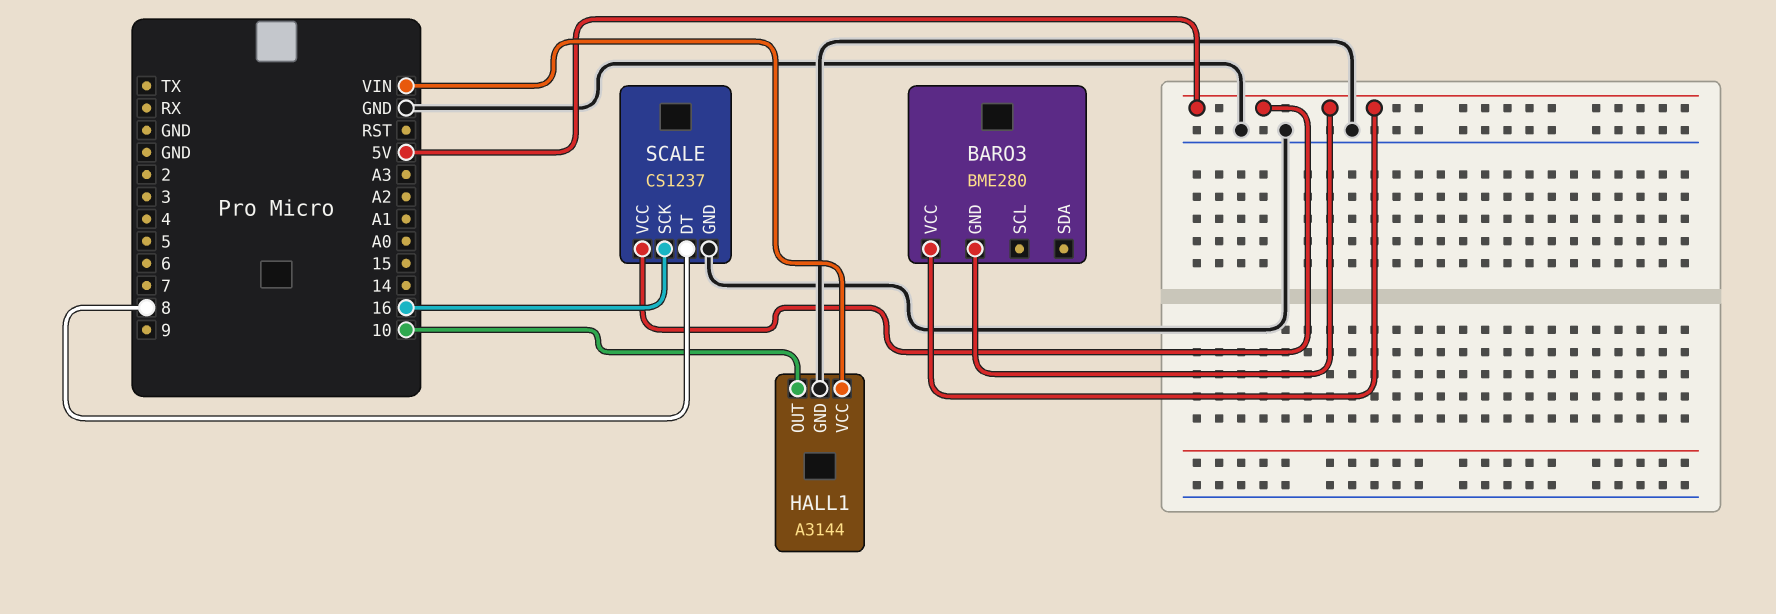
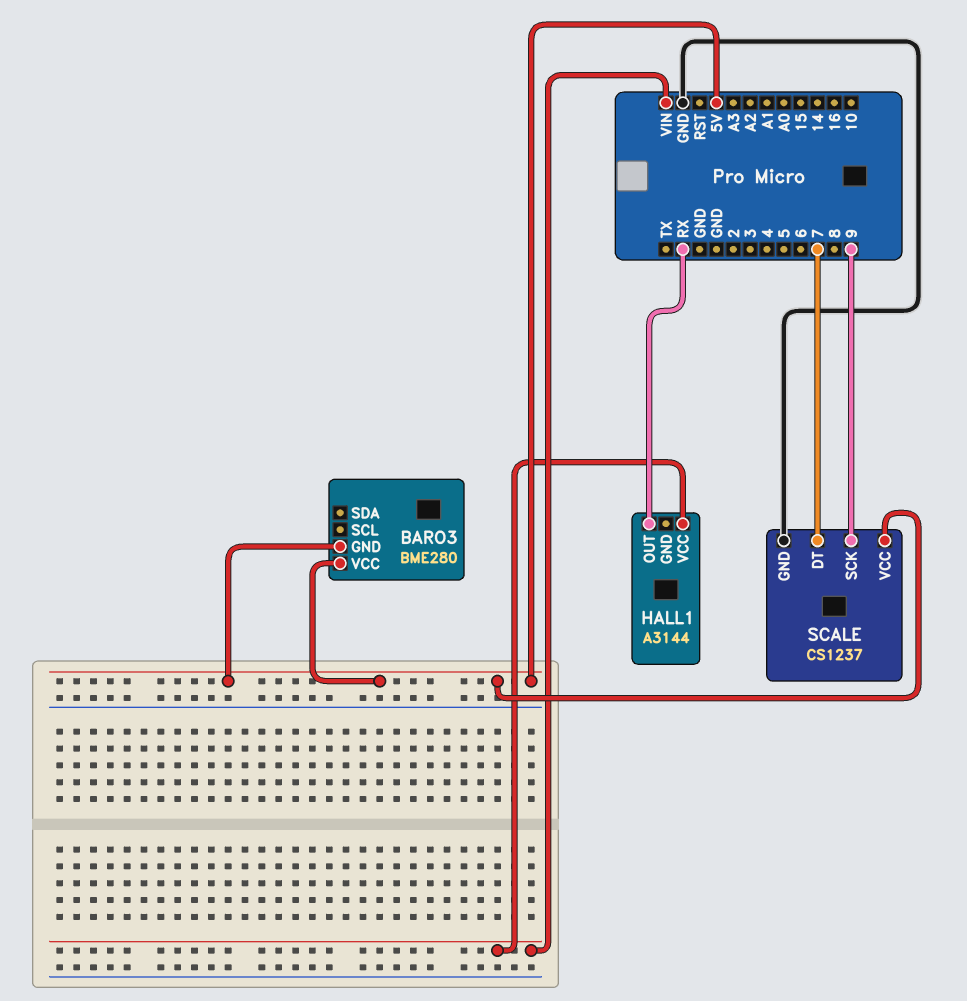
HALL1 pin GND: GND -> none
HALL1 pin OUT: 10 -> RX
SCALE pin DT: 8 -> 7
SCALE pin SCK: 16 -> 9

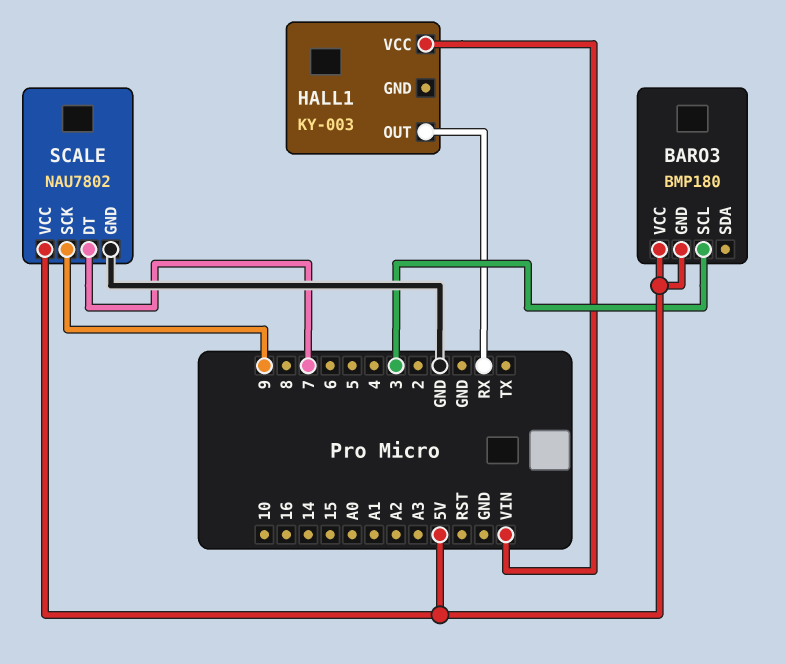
BARO3: BME280 -> BMP180
BARO3 pin SCL: none -> 3
HALL1: A3144 -> KY-003
SCALE: CS1237 -> NAU7802

